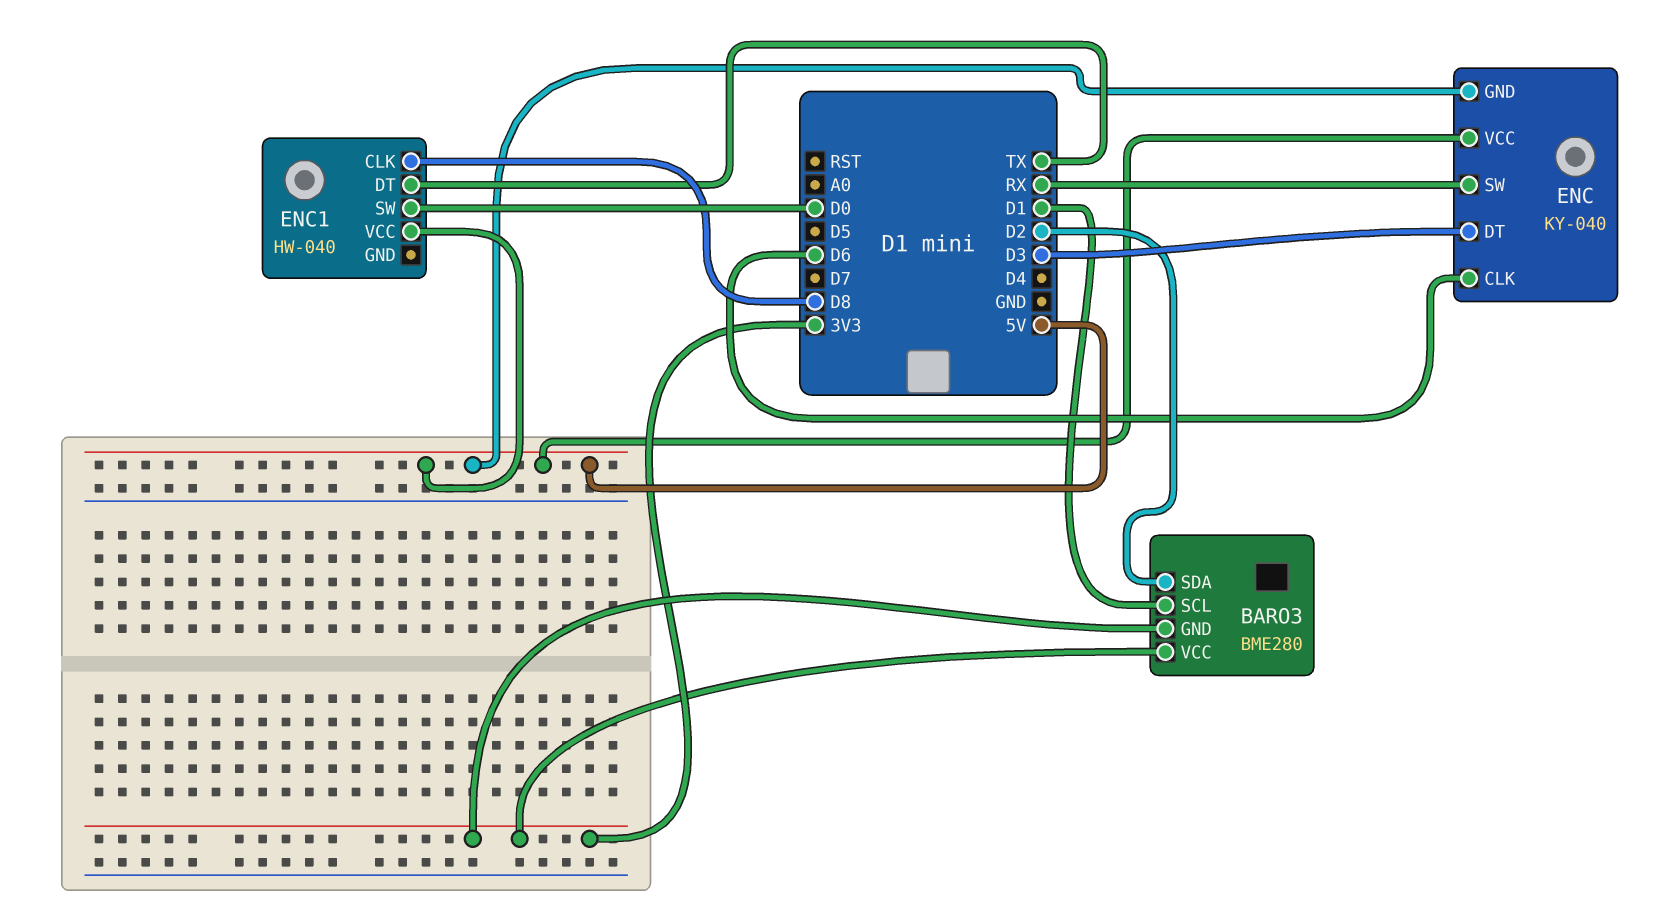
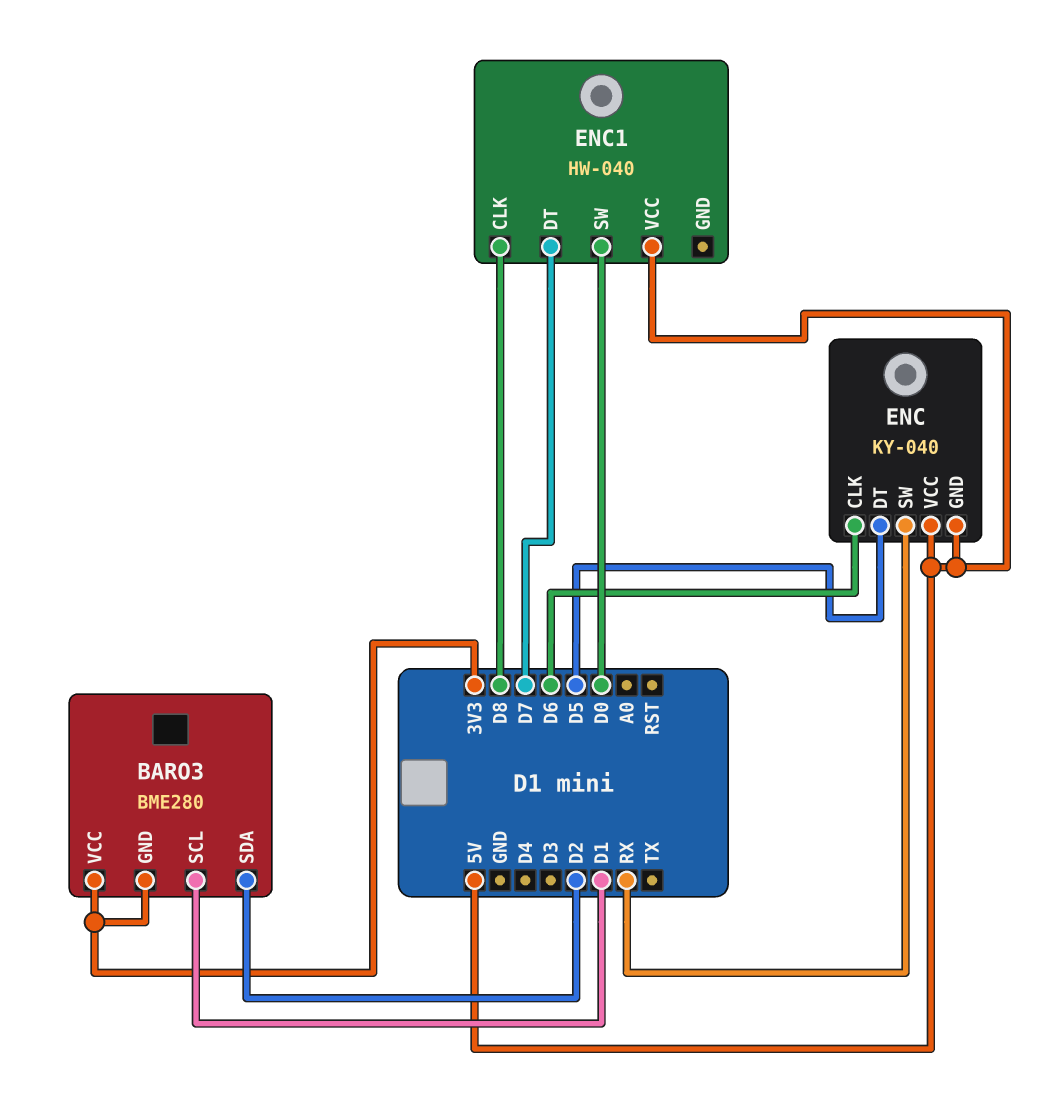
ENC pin DT: D3 -> D5
ENC1 pin DT: TX -> D7

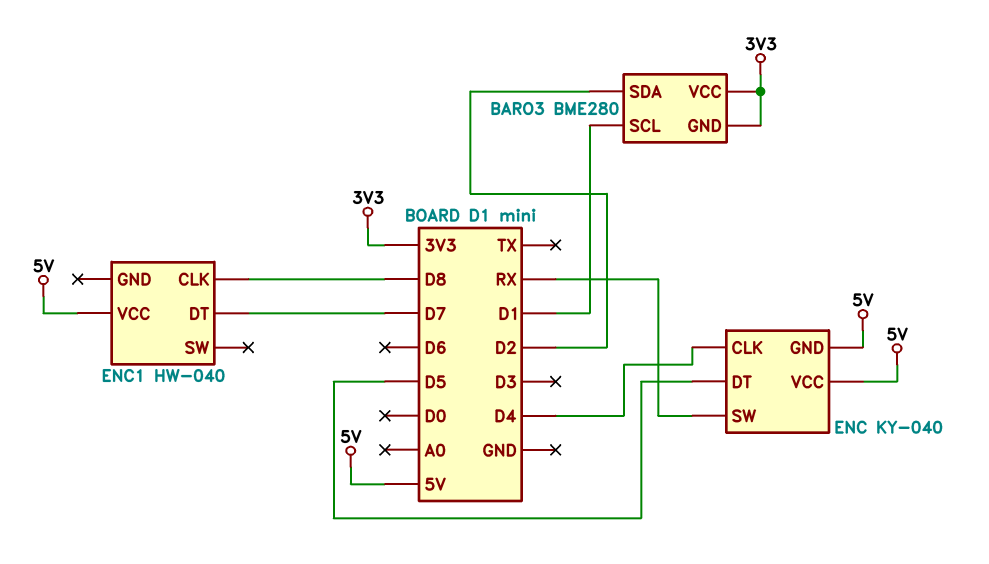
ENC pin CLK: D6 -> D4
ENC1 pin SW: D0 -> none

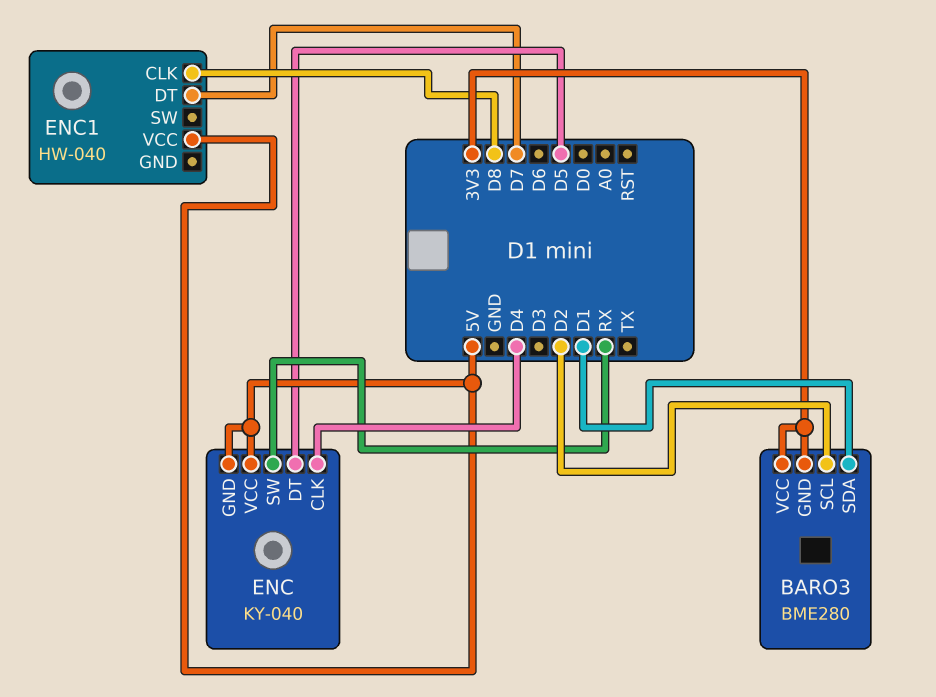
BARO3 pin SCL: D1 -> D2
BARO3 pin SDA: D2 -> D1

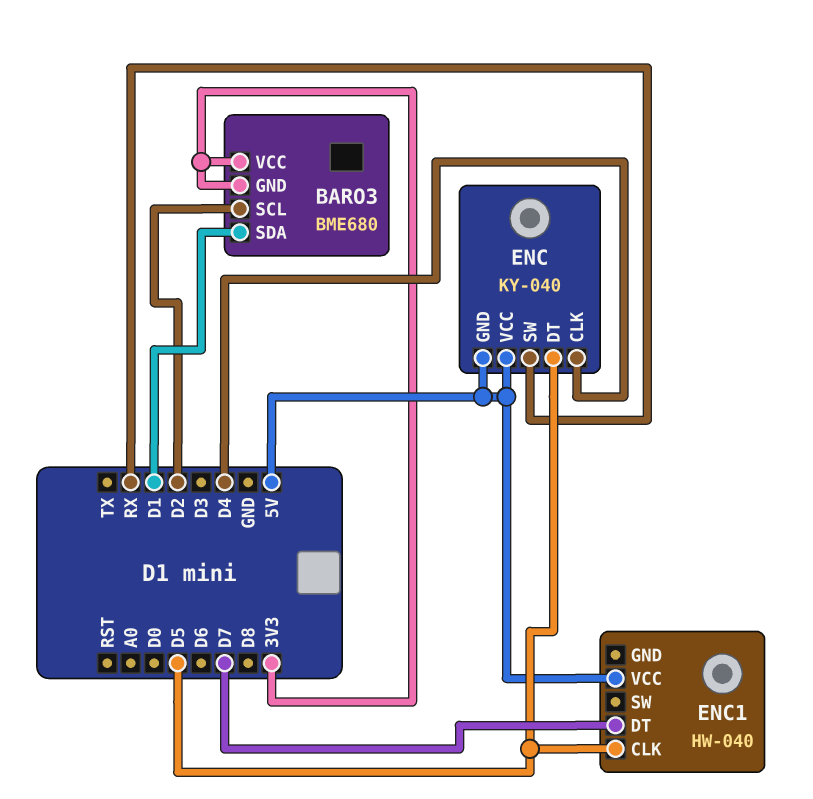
BARO3: BME280 -> BME680
ENC1 pin CLK: D8 -> D5

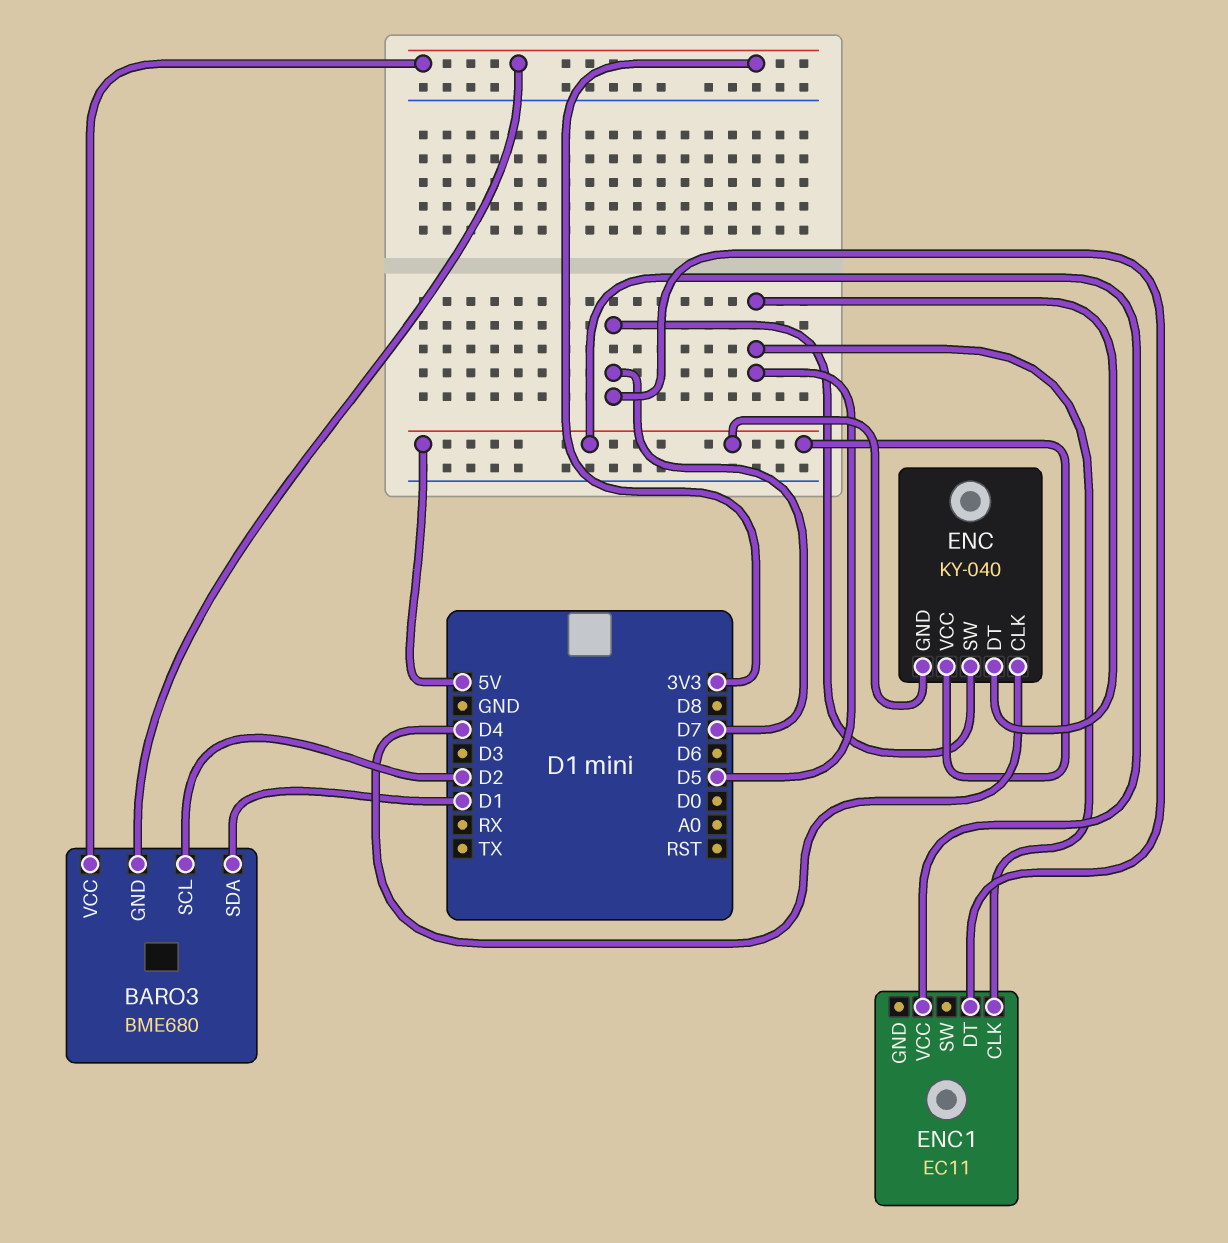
ENC pin SW: RX -> D7
ENC1: HW-040 -> EC11

